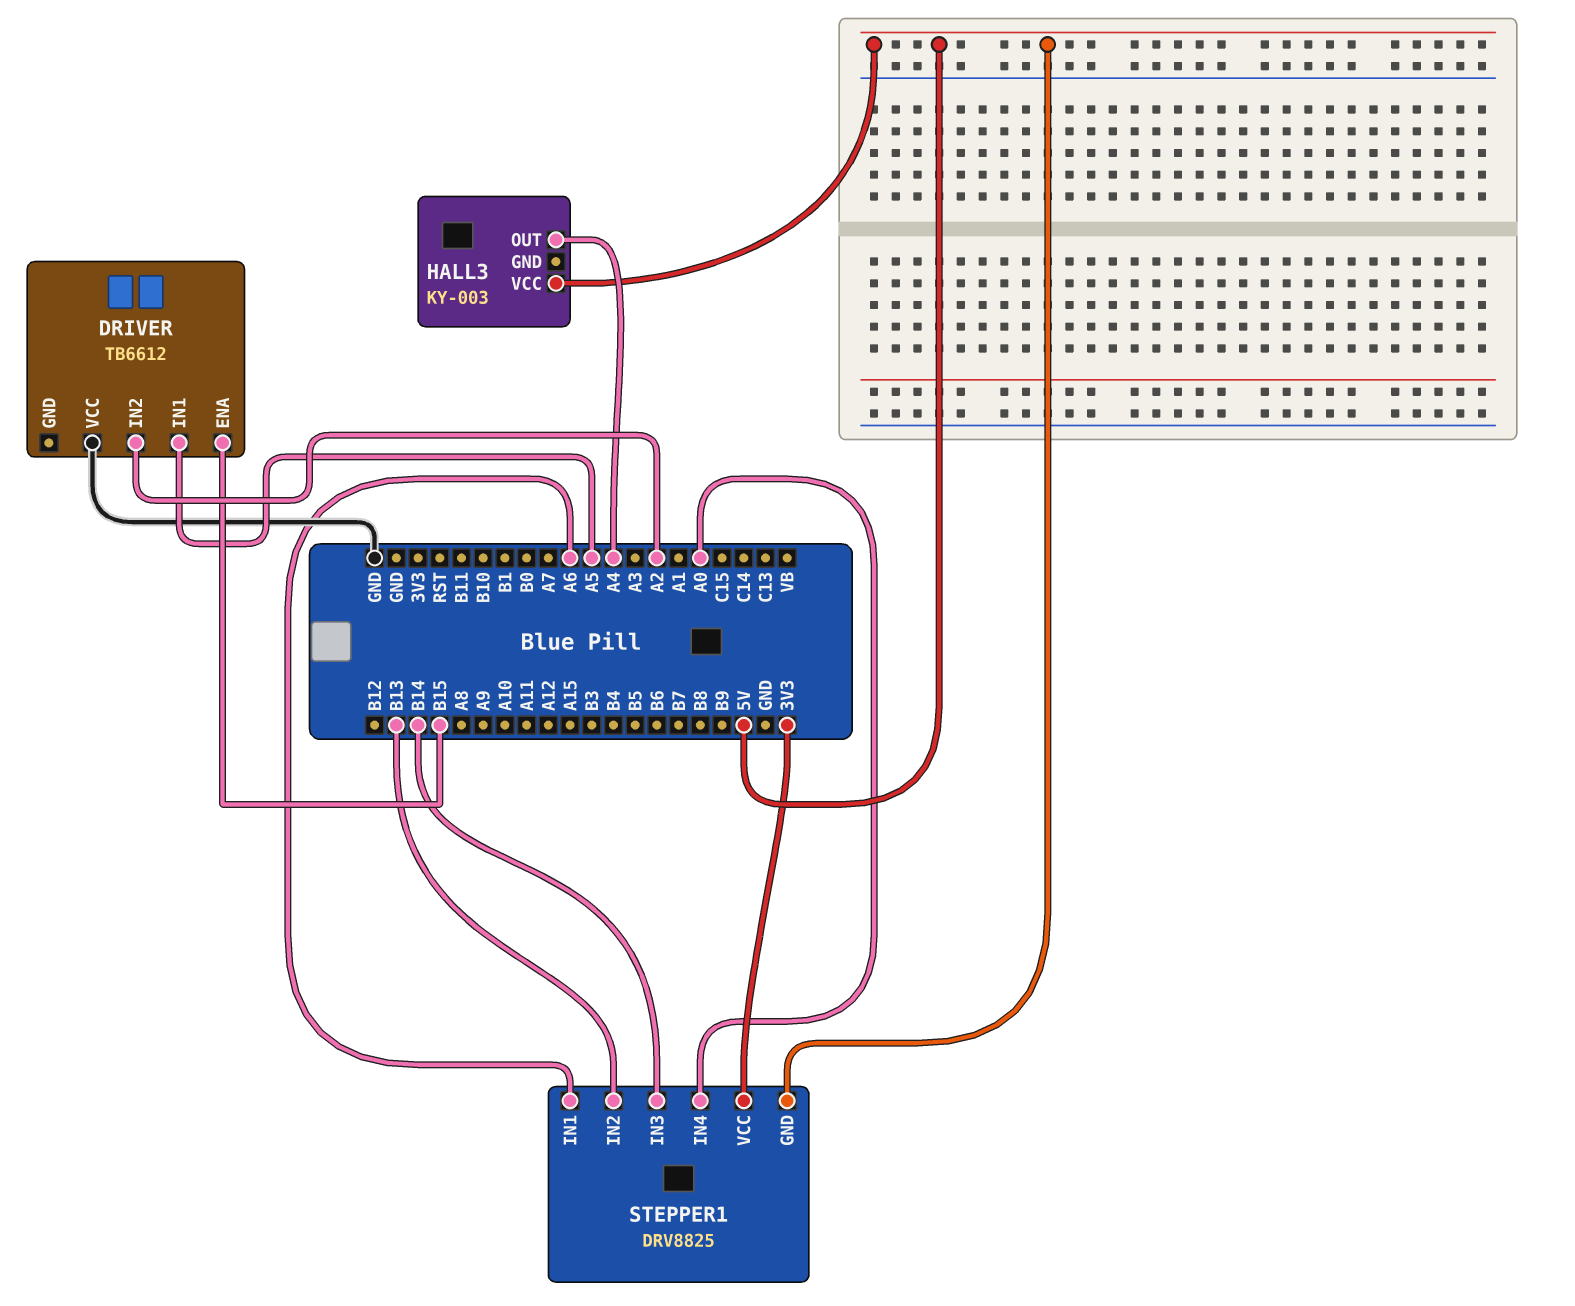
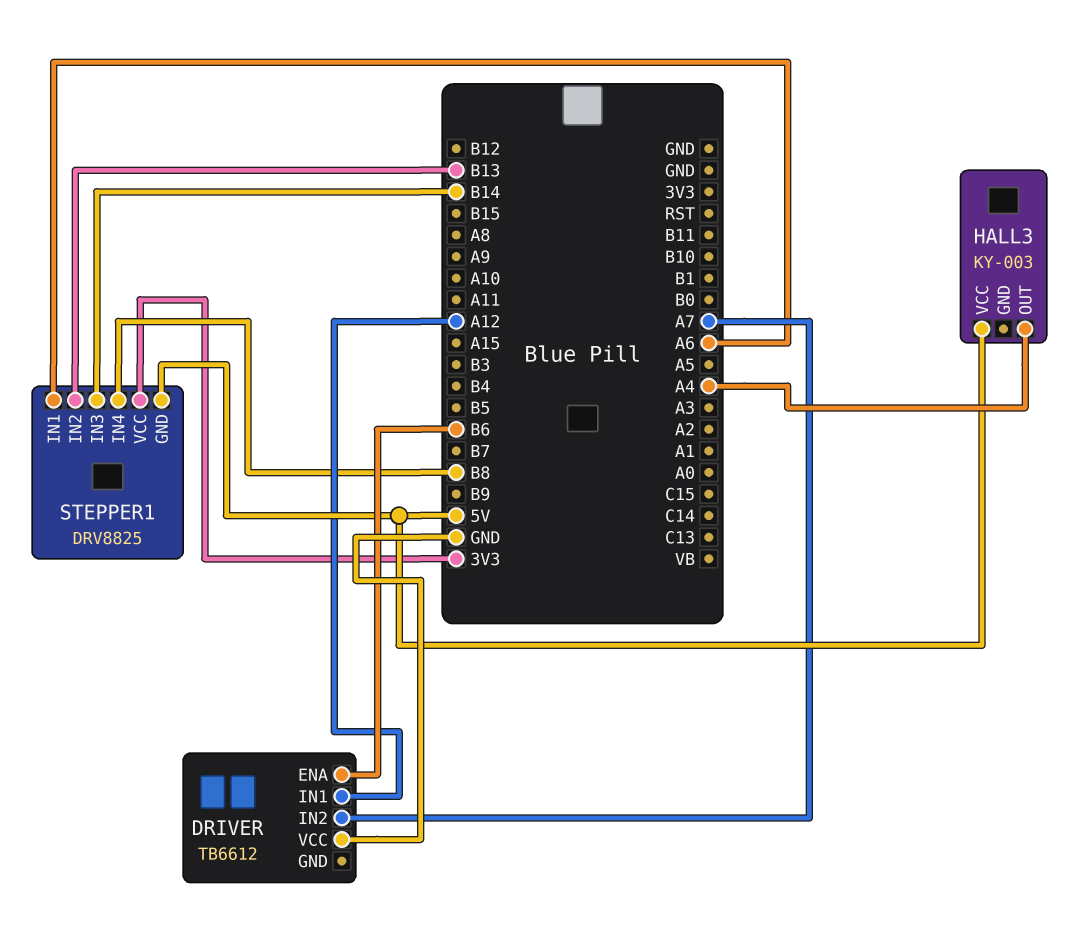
DRIVER pin ENA: B15 -> B6
DRIVER pin IN1: A5 -> A12
DRIVER pin IN2: A2 -> A7
STEPPER1 pin IN4: A0 -> B8

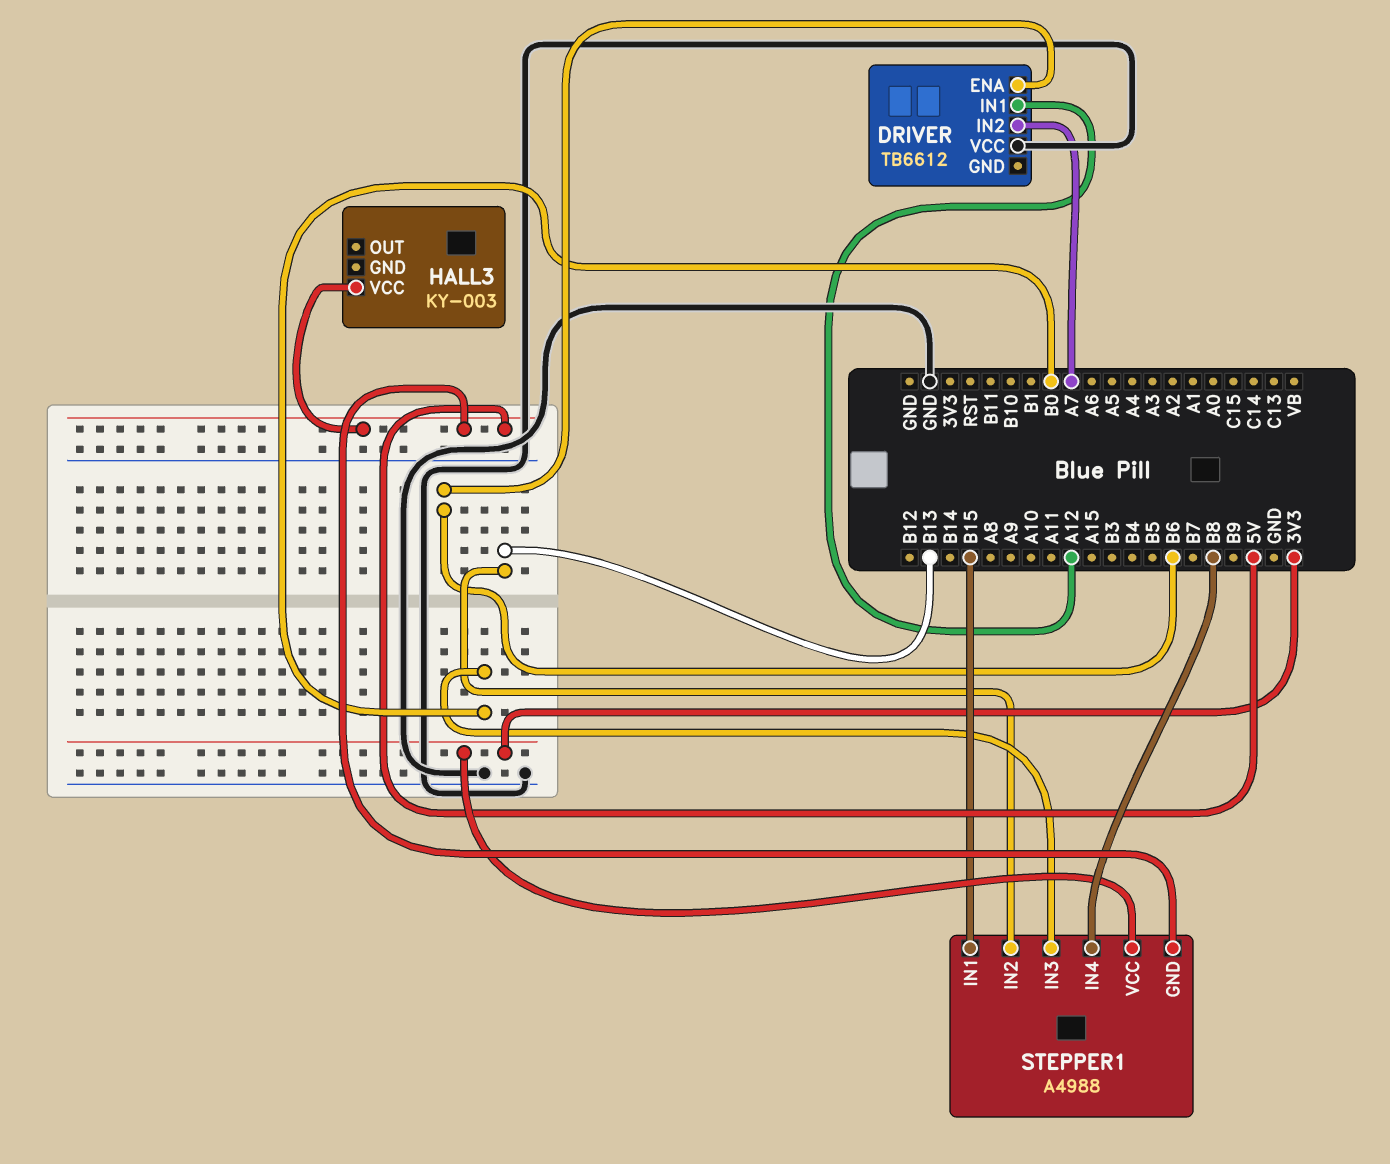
HALL3 pin OUT: A4 -> none
STEPPER1: DRV8825 -> A4988
STEPPER1 pin IN1: A6 -> B15
STEPPER1 pin IN3: B14 -> B0

